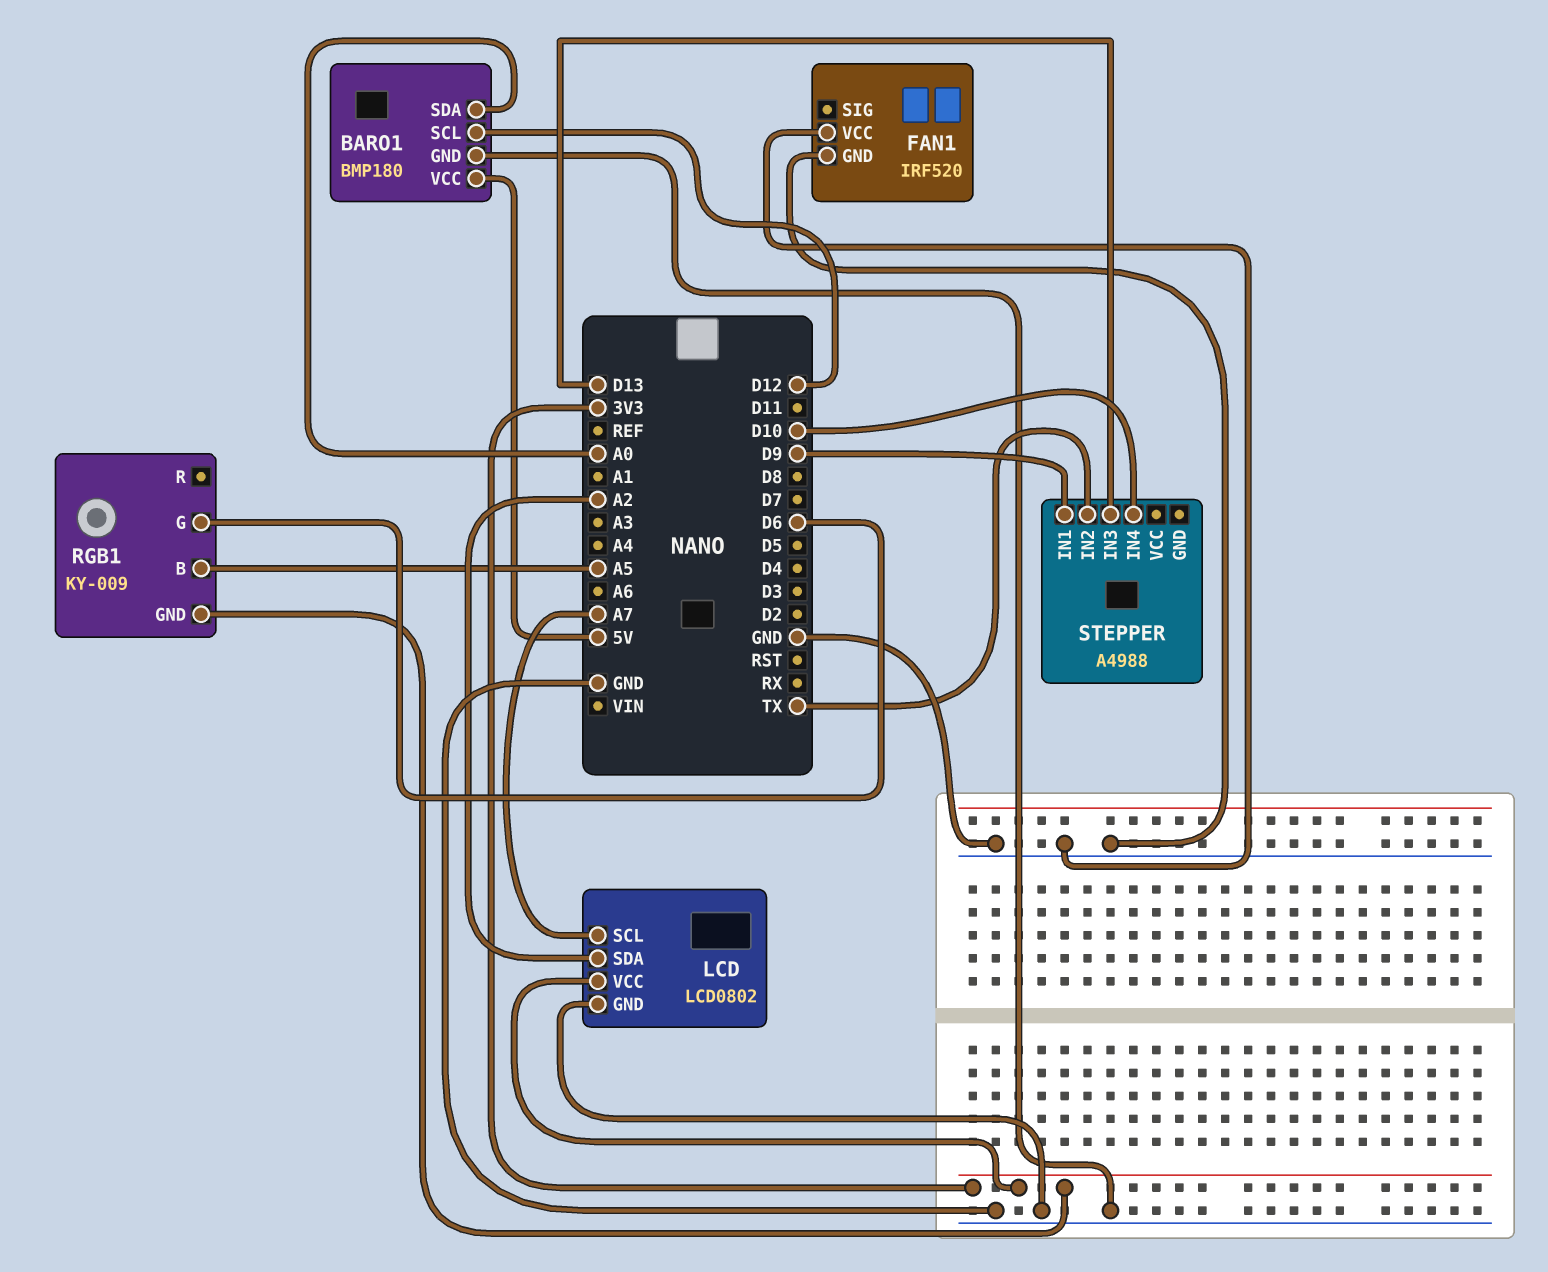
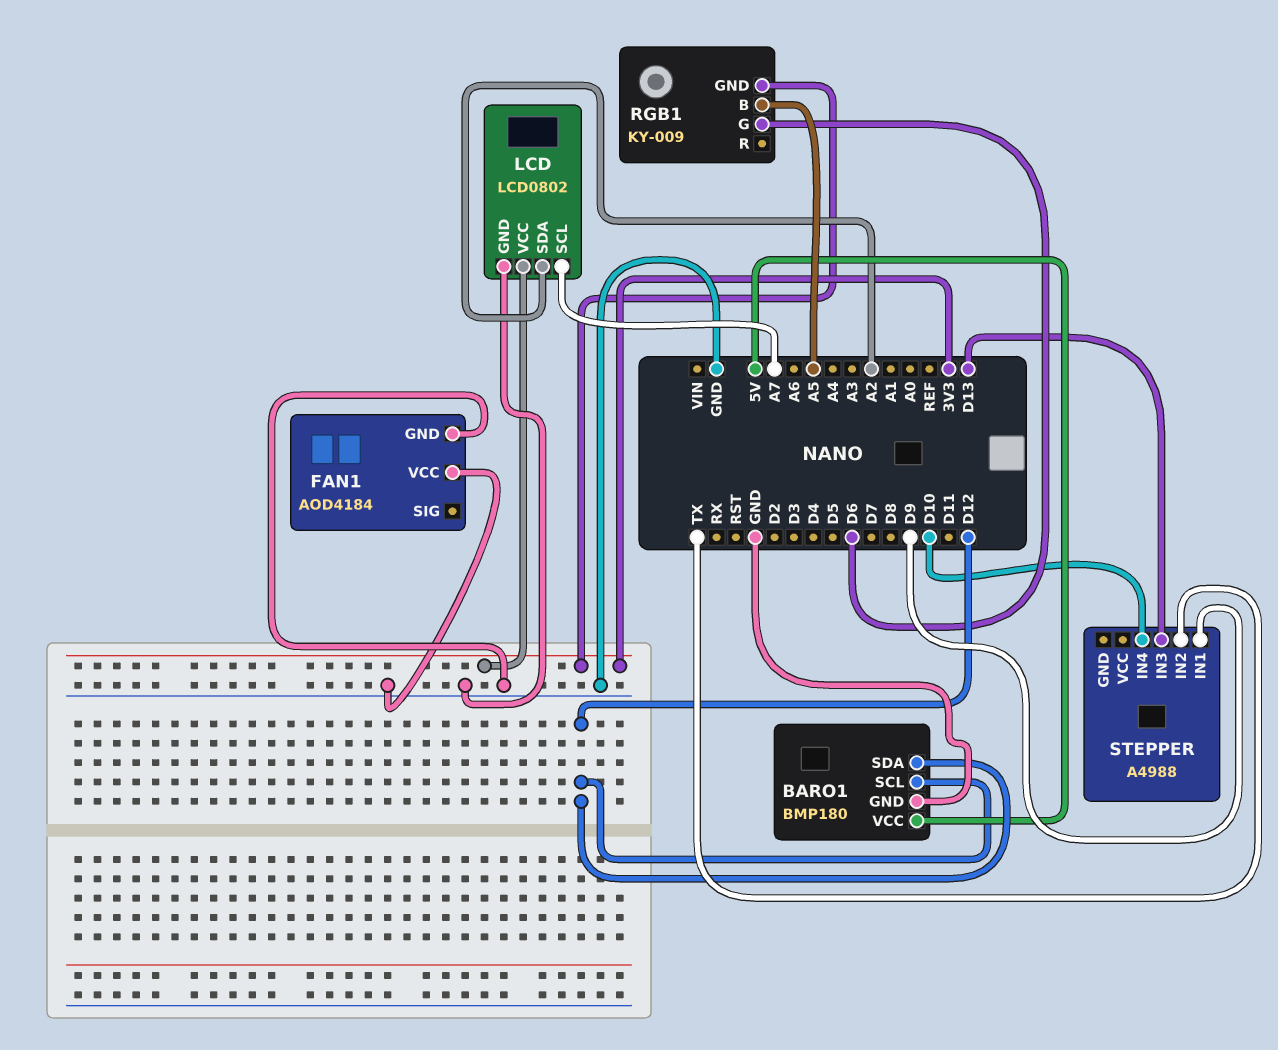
BARO1 pin SDA: A0 -> D12
FAN1: IRF520 -> AOD4184

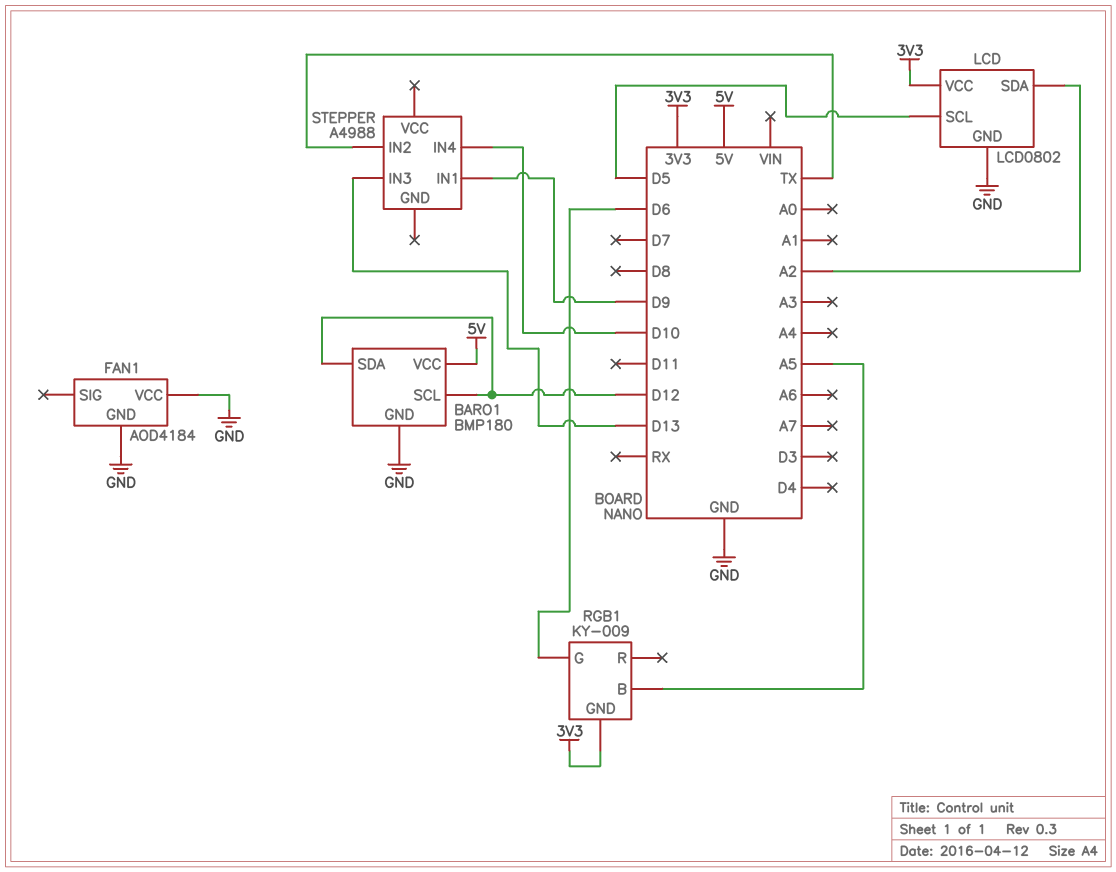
LCD pin SCL: A7 -> D5

